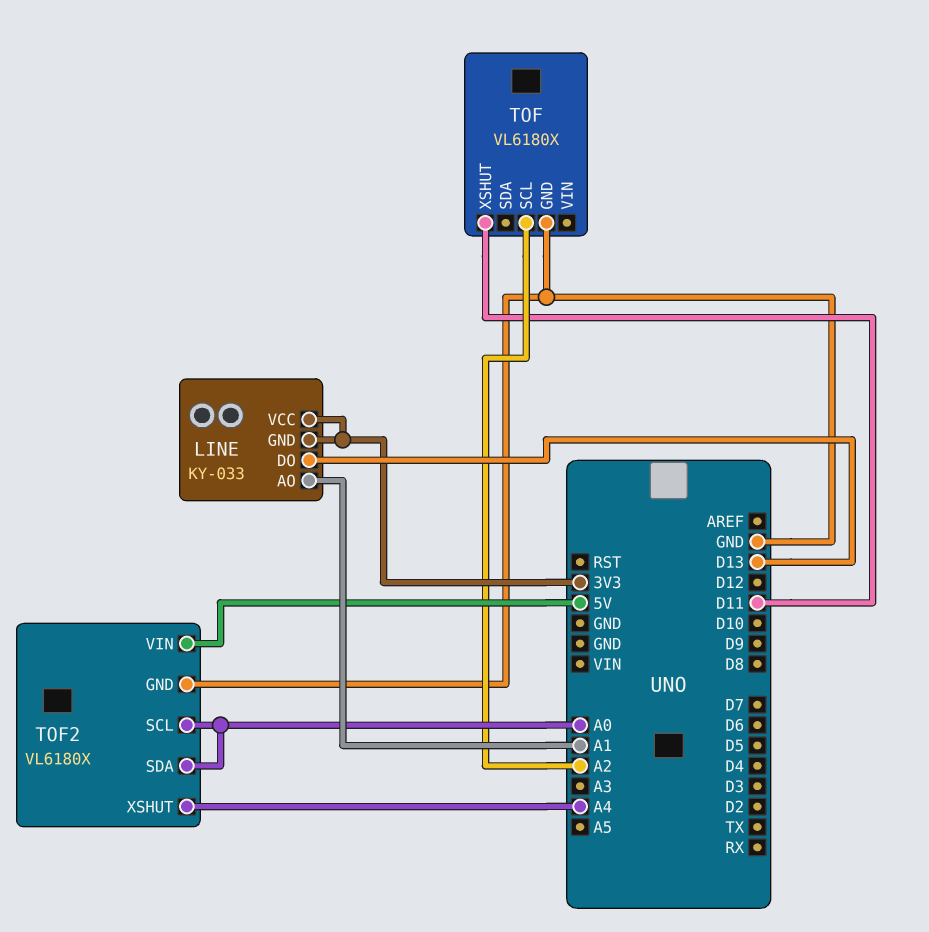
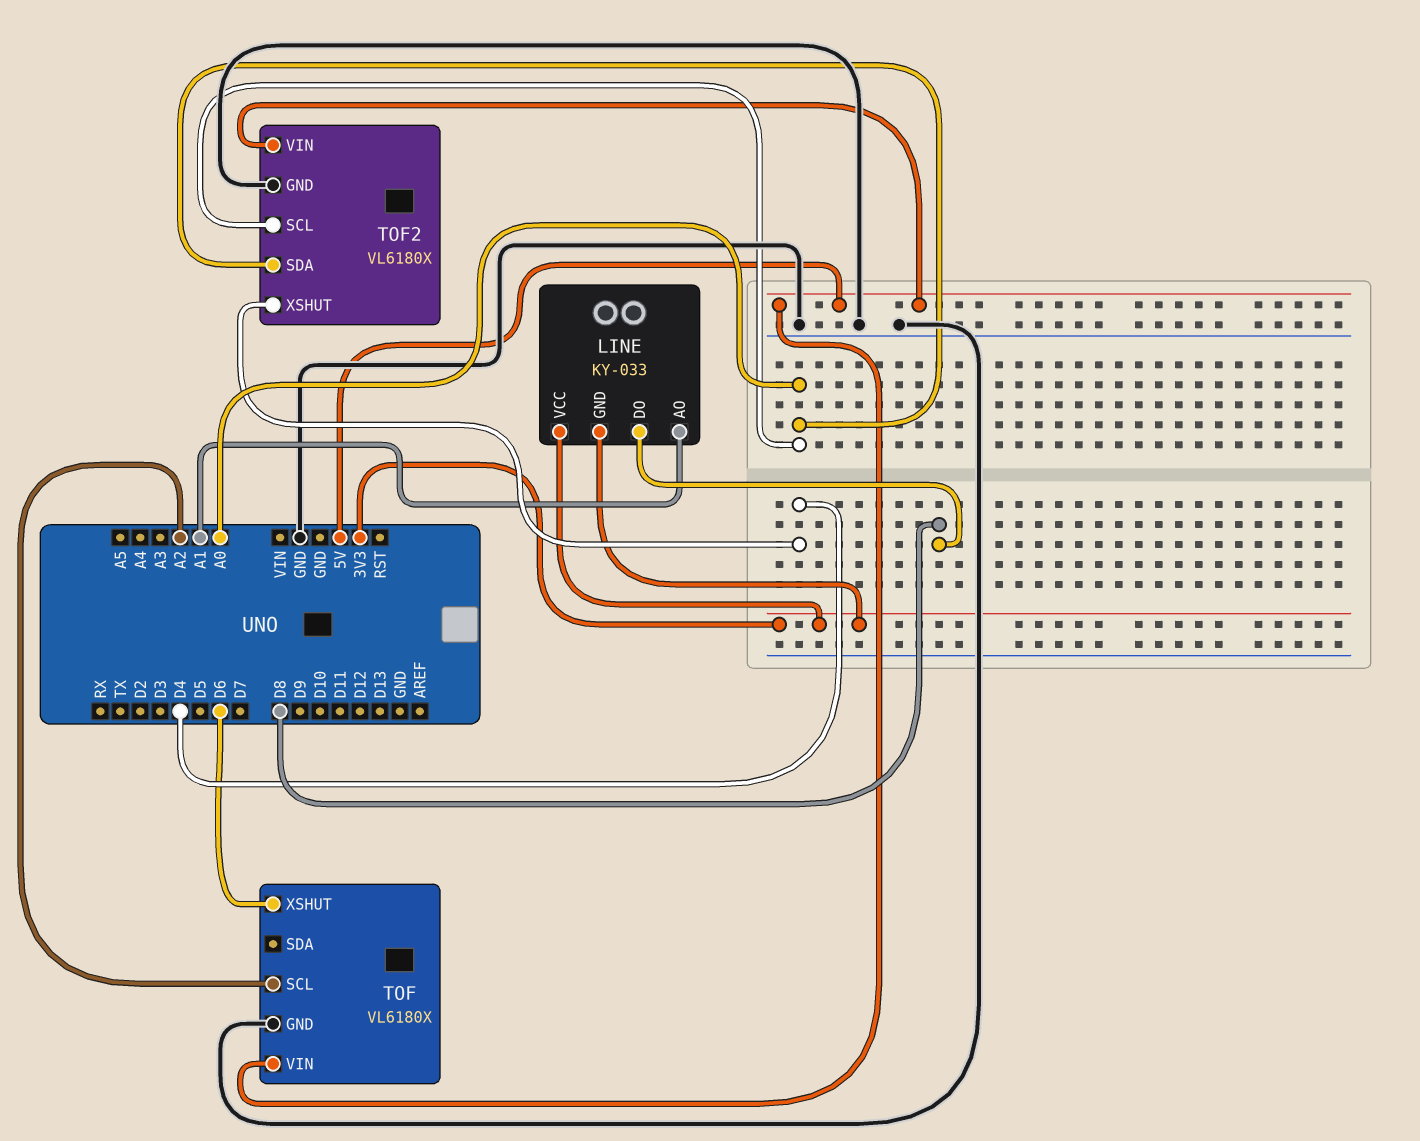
LINE pin DO: D13 -> D8
TOF pin VIN: none -> 5V
TOF pin XSHUT: D11 -> D6
TOF2 pin XSHUT: A4 -> D4

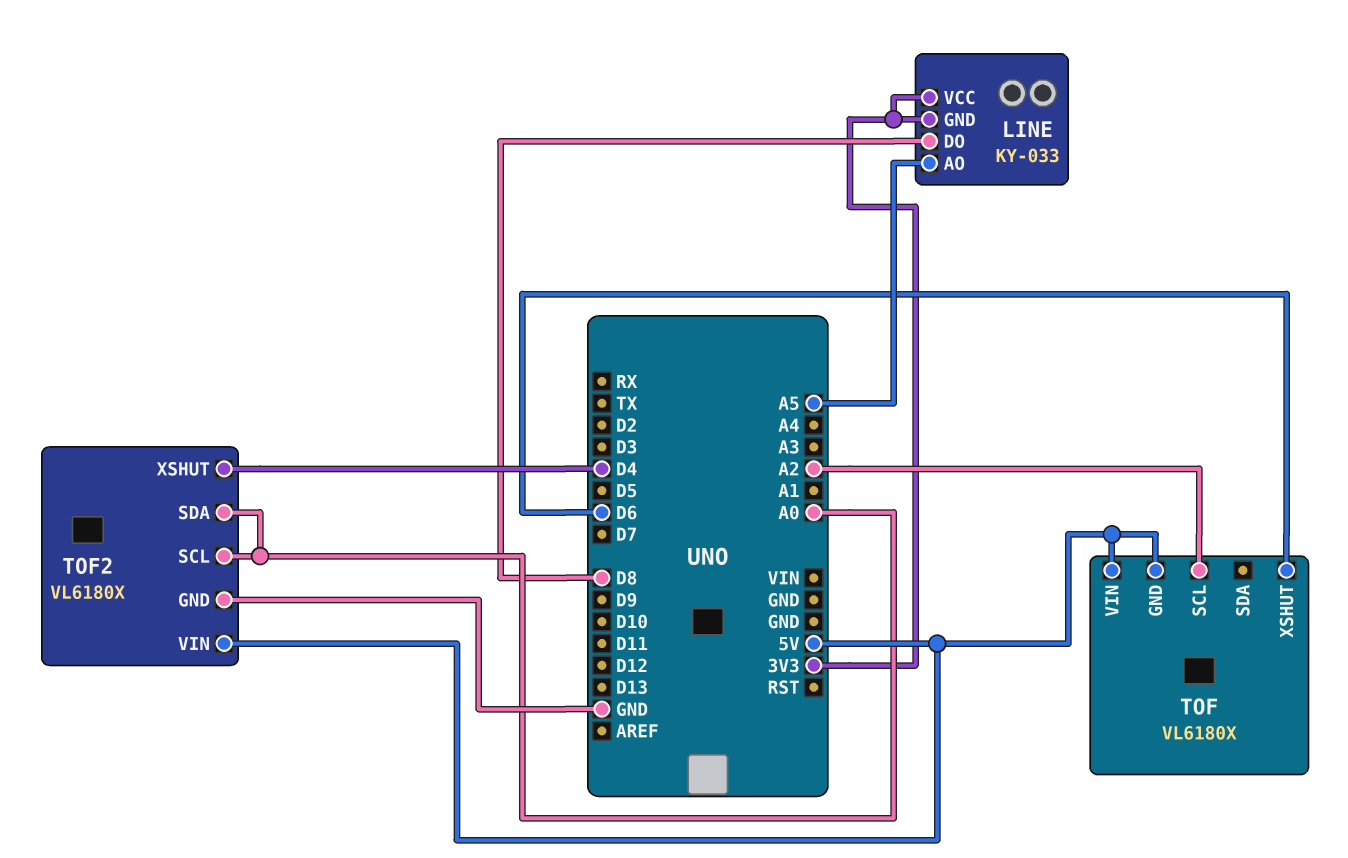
LINE pin AO: A1 -> A5
TOF pin GND: GND -> 5V

